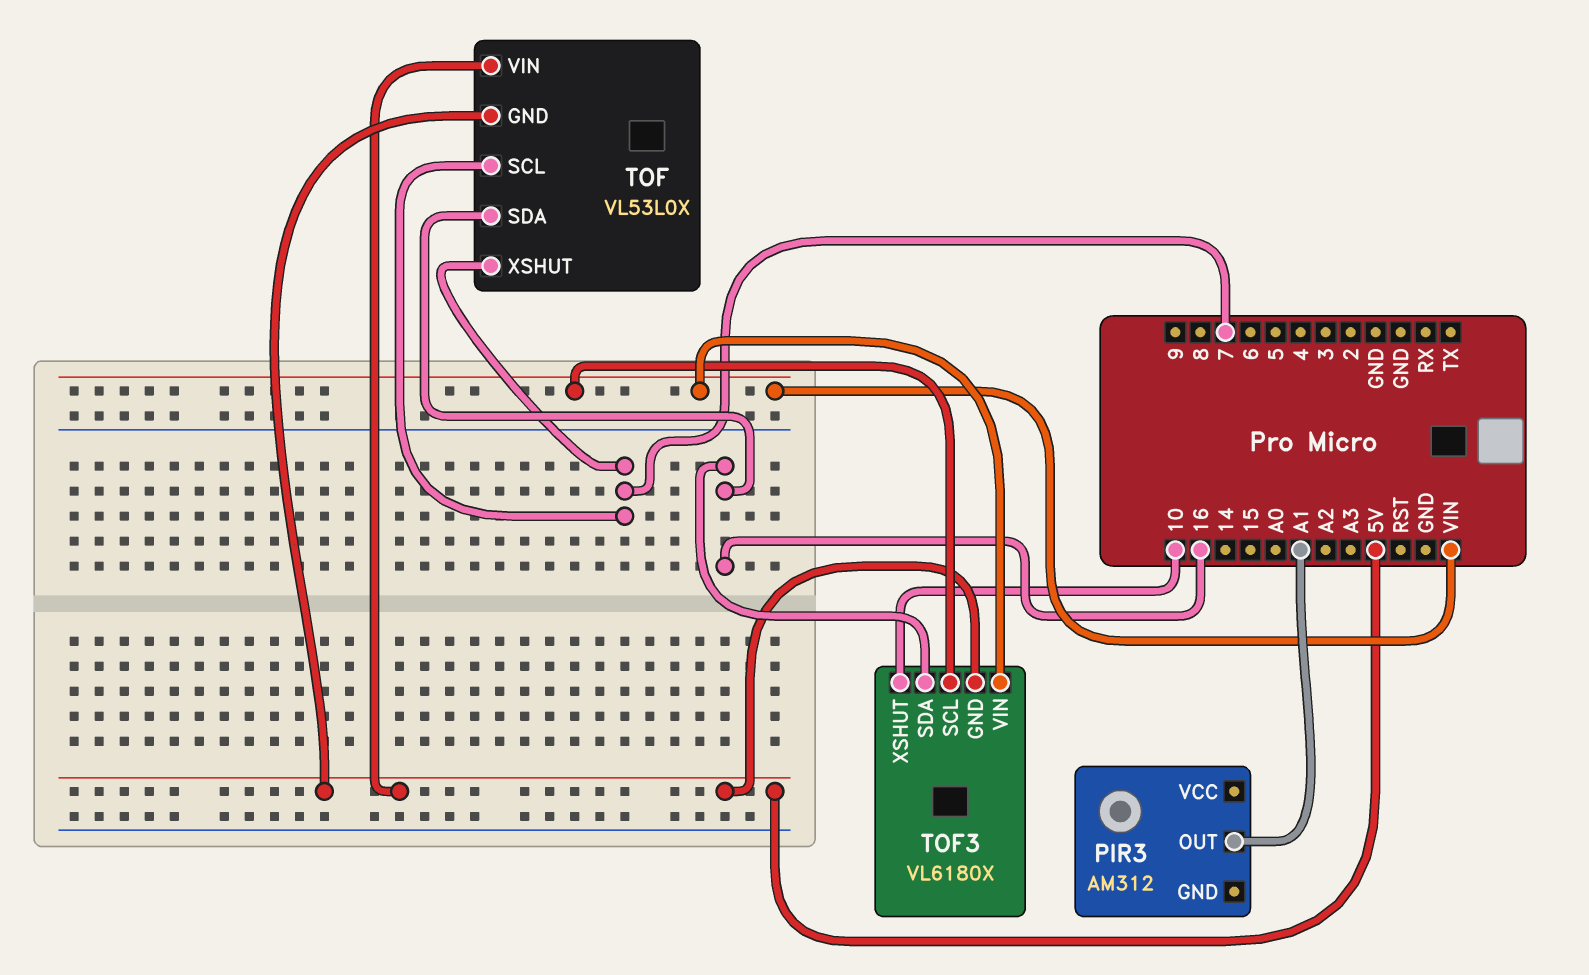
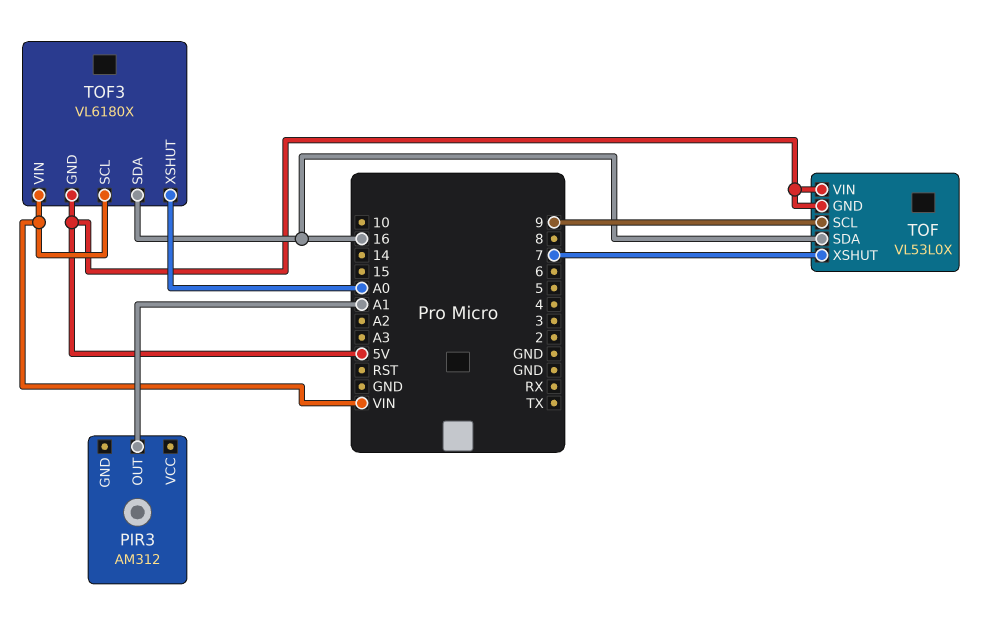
TOF pin SCL: 7 -> 9
TOF3 pin XSHUT: 10 -> A0

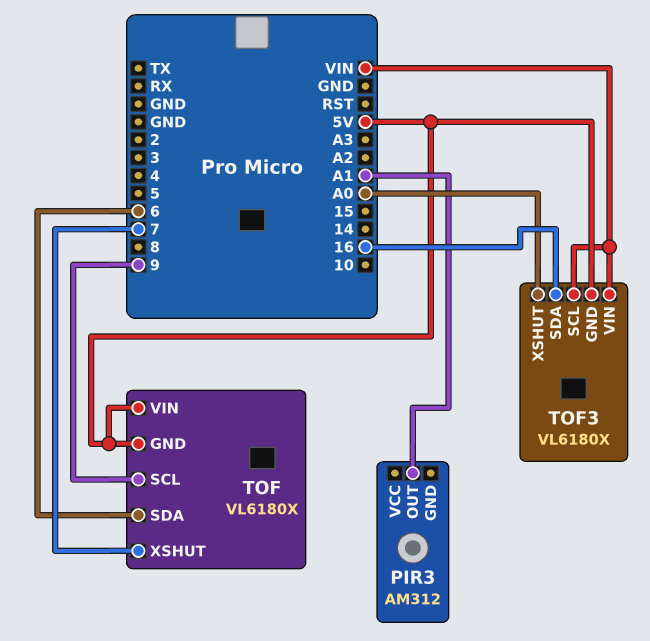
TOF: VL53L0X -> VL6180X
TOF pin SDA: 16 -> 6

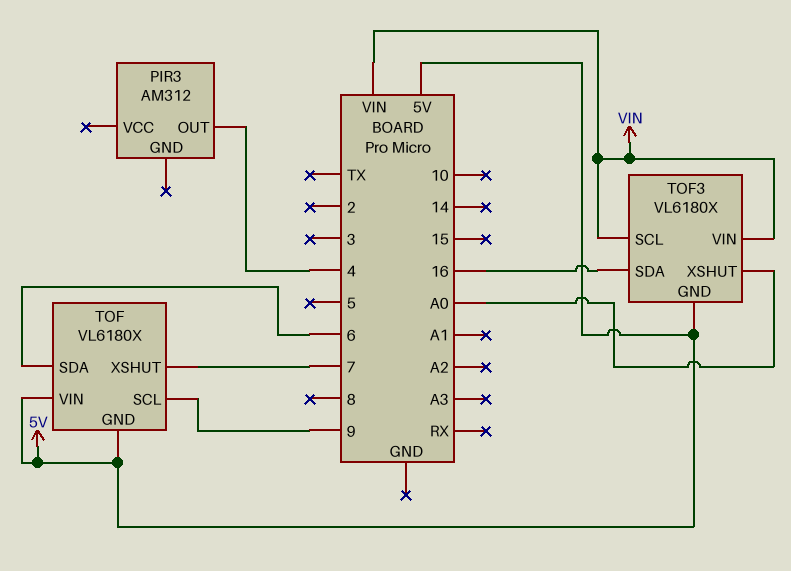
PIR3 pin OUT: A1 -> 4

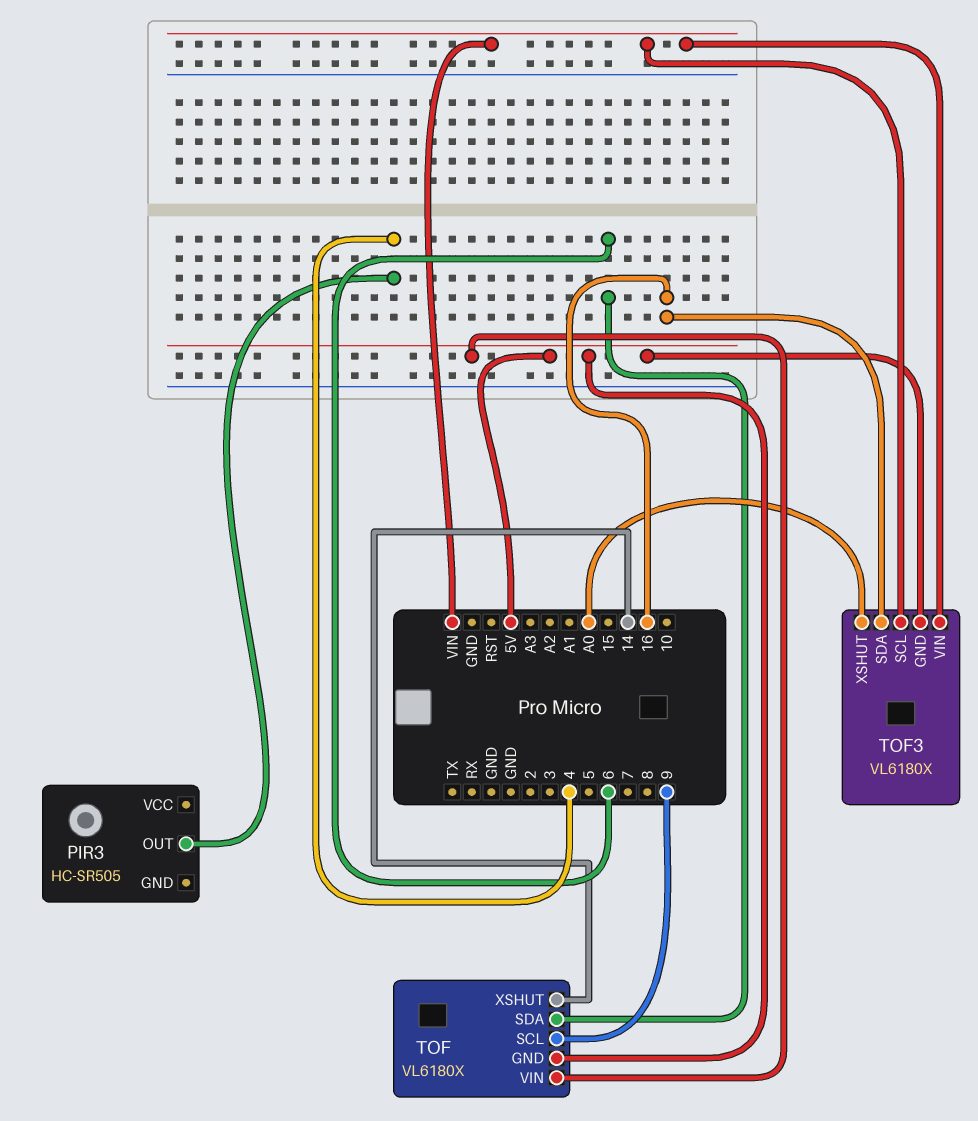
PIR3: AM312 -> HC-SR505
TOF pin XSHUT: 7 -> 14

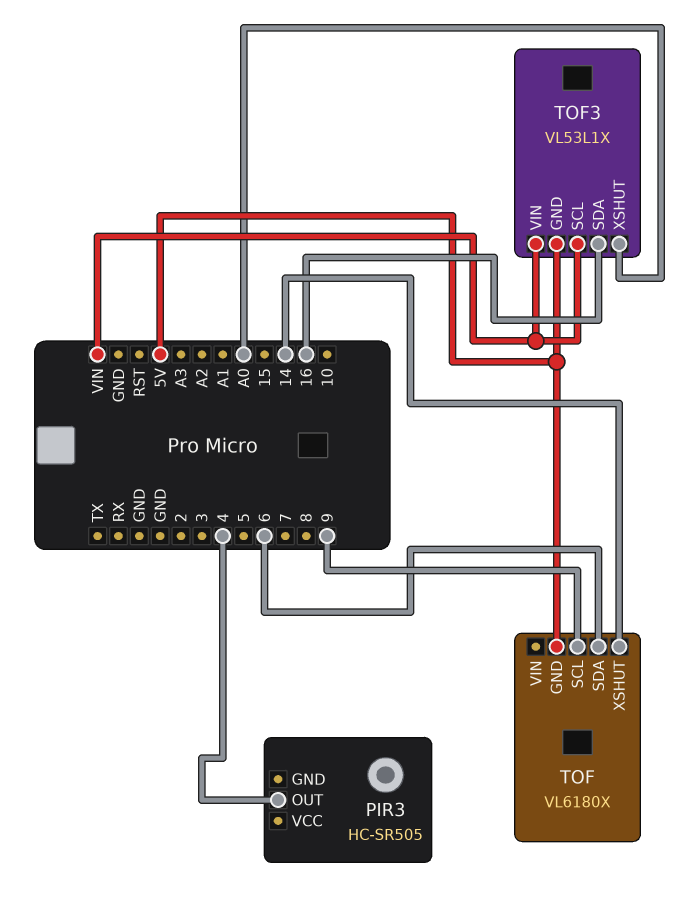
TOF pin VIN: 5V -> none
TOF3: VL6180X -> VL53L1X

